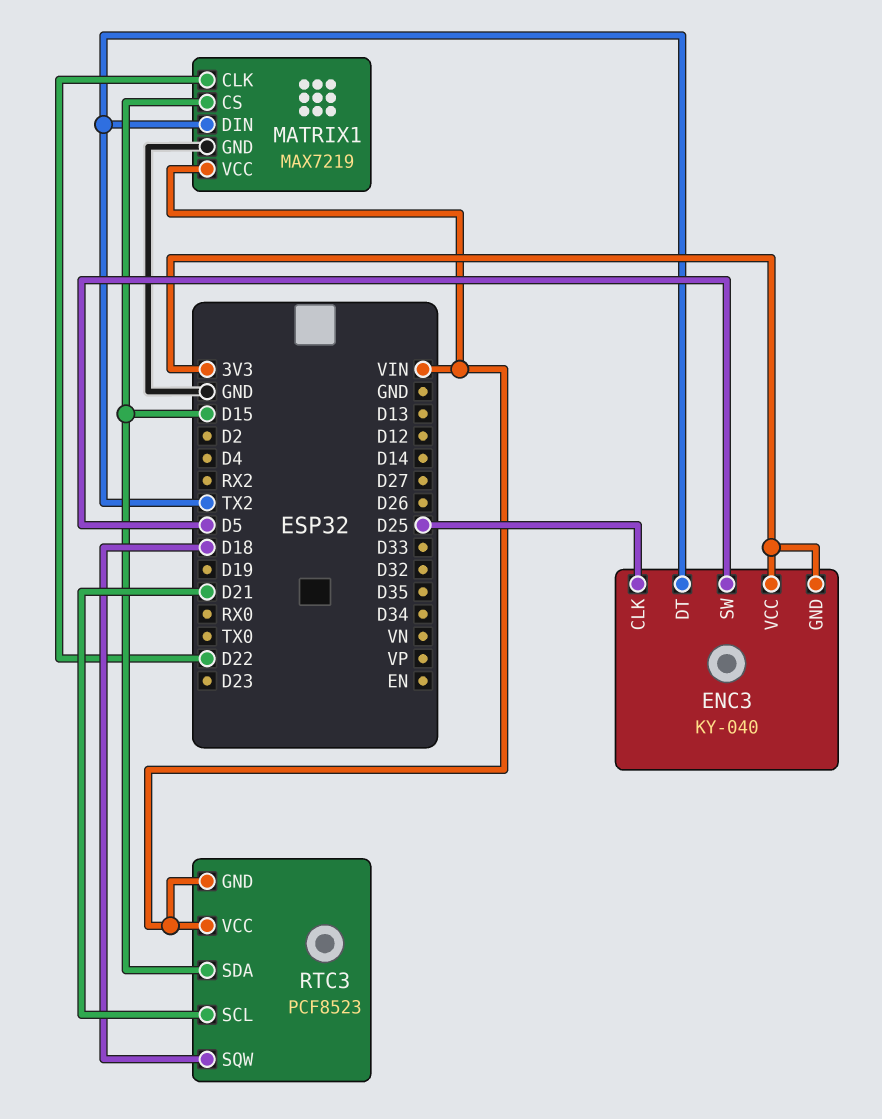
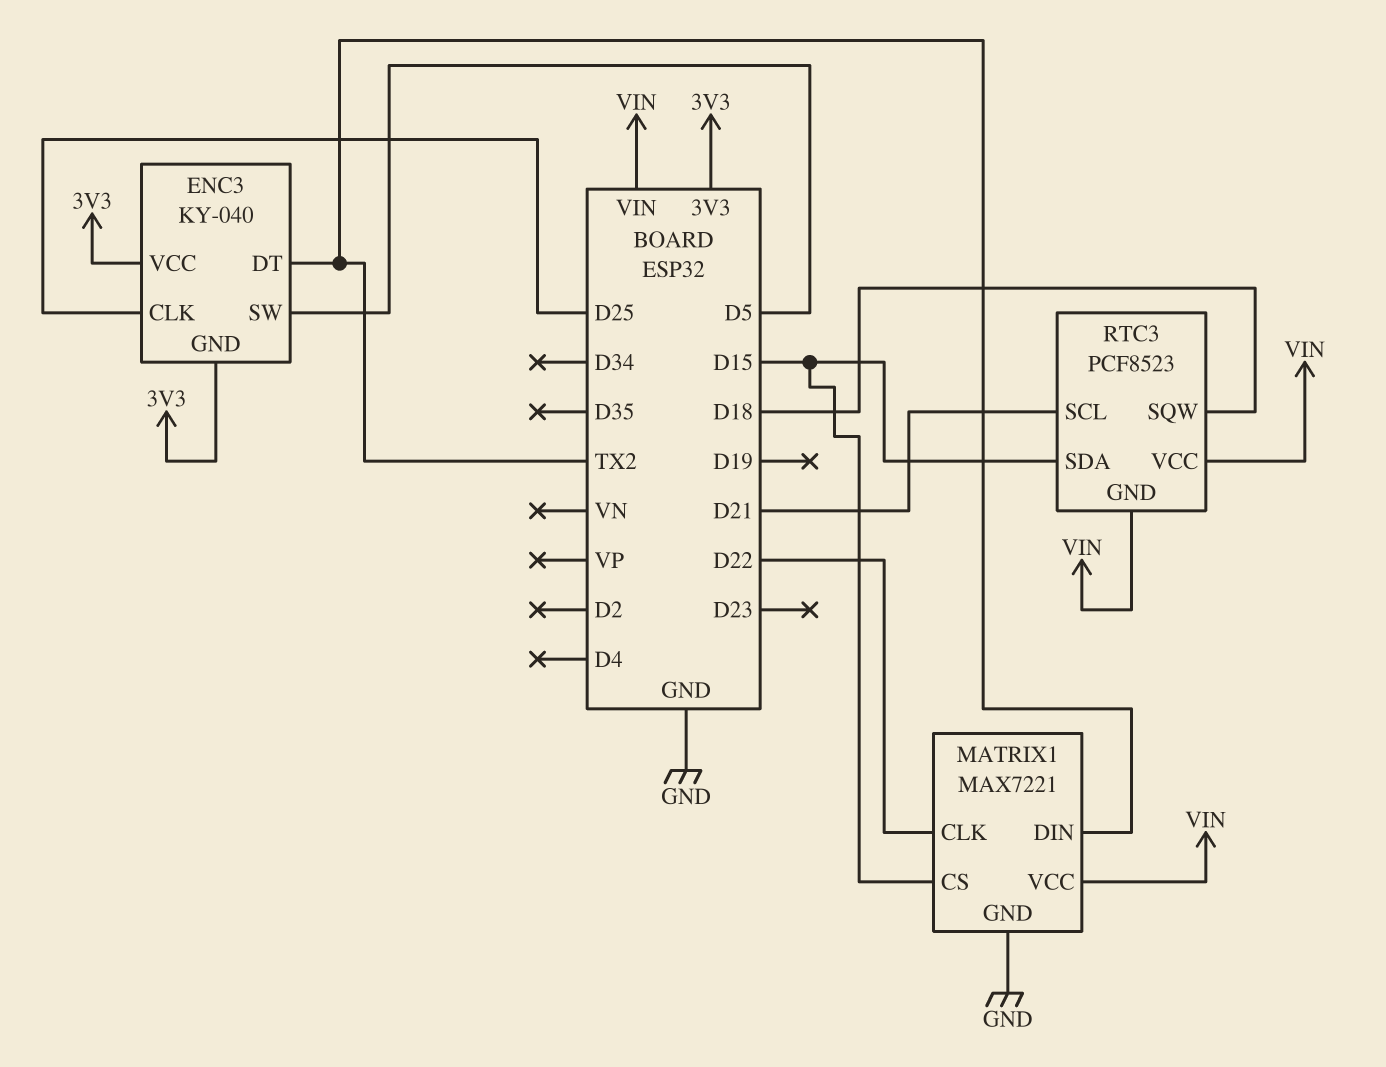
MATRIX1: MAX7219 -> MAX7221

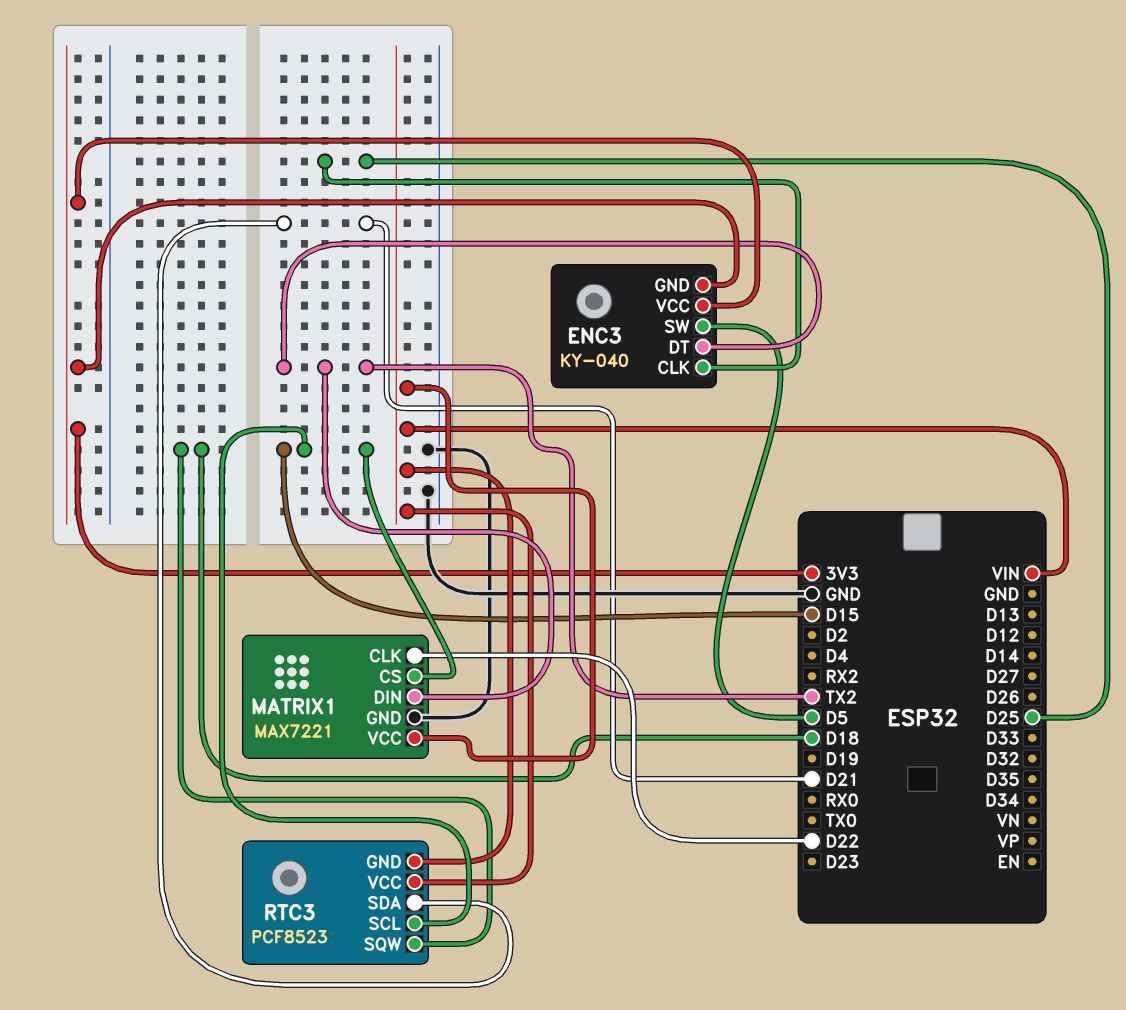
RTC3 pin SCL: D21 -> D15
RTC3 pin SDA: D15 -> D21

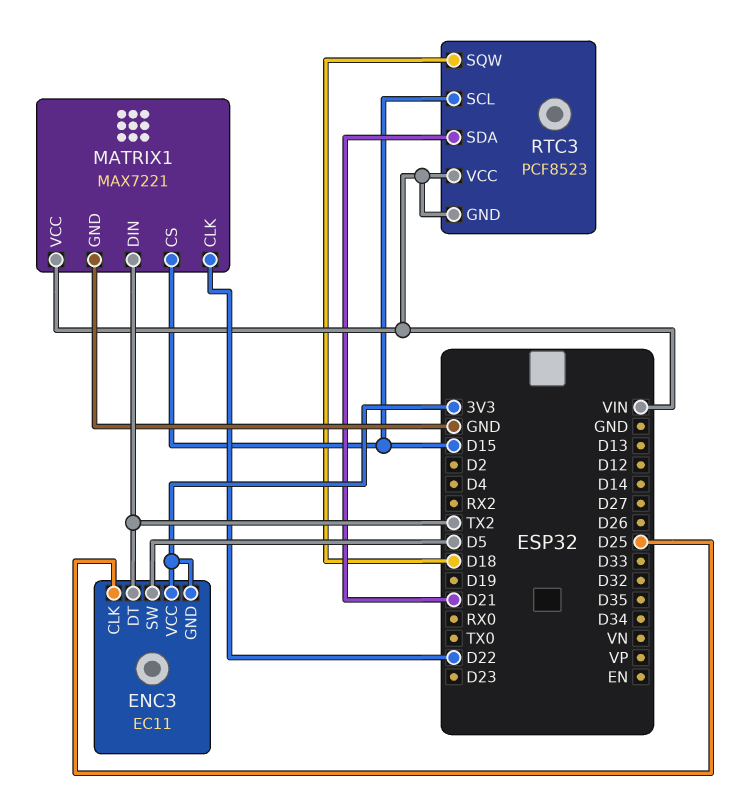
ENC3: KY-040 -> EC11

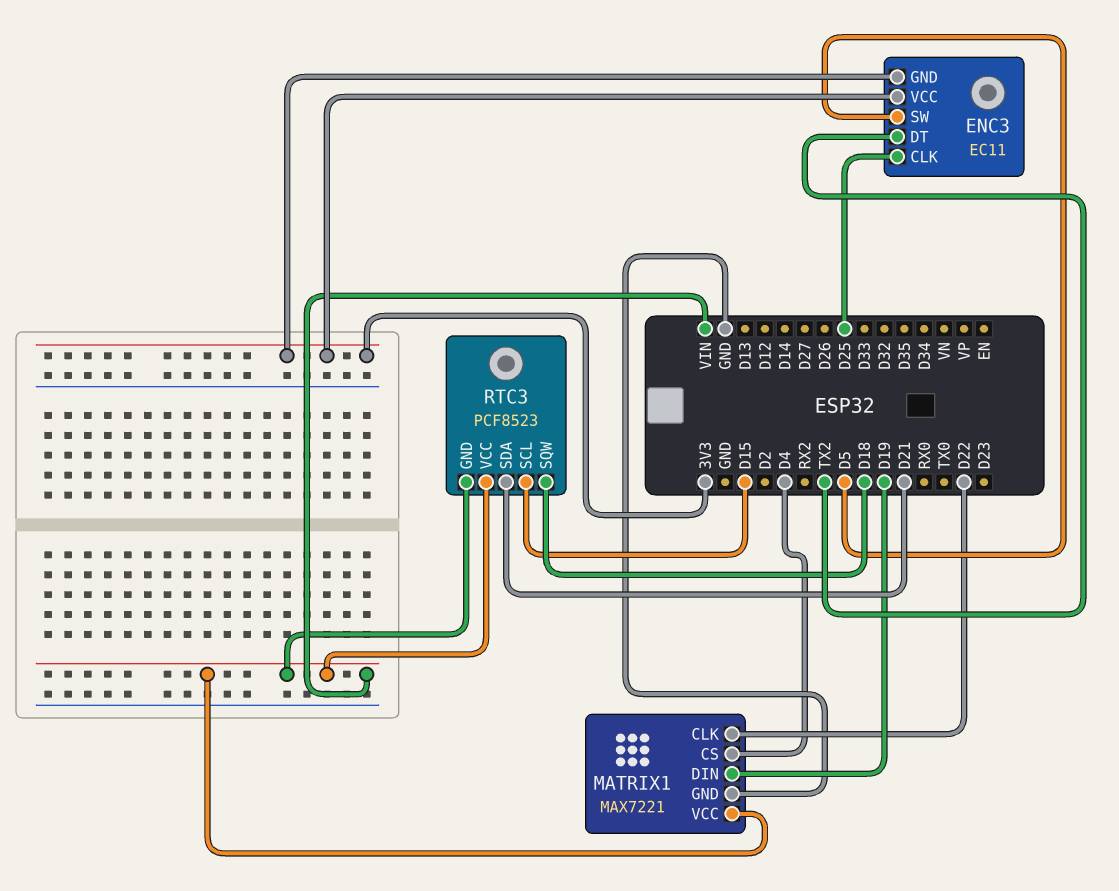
MATRIX1 pin CS: D15 -> D4
MATRIX1 pin DIN: TX2 -> D19

